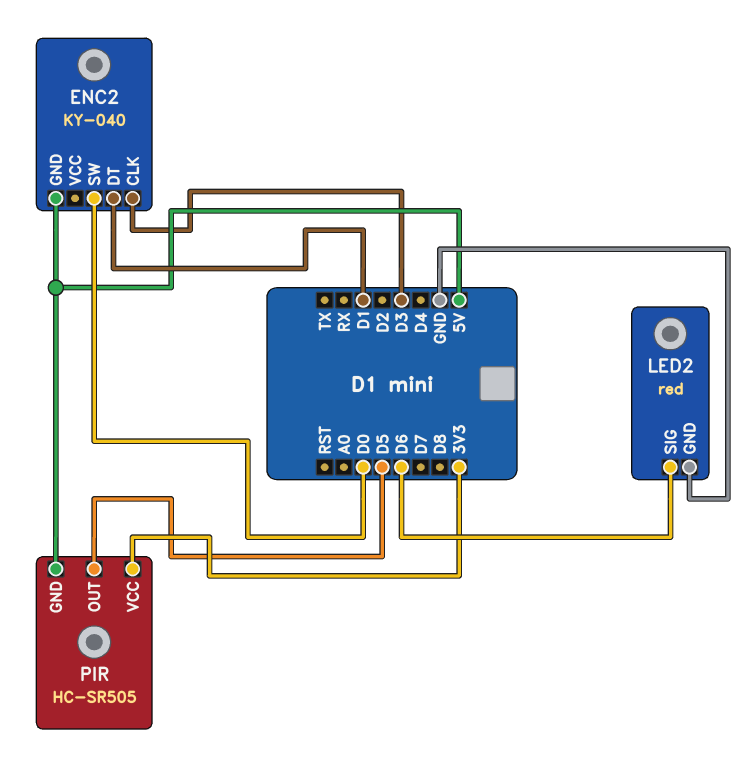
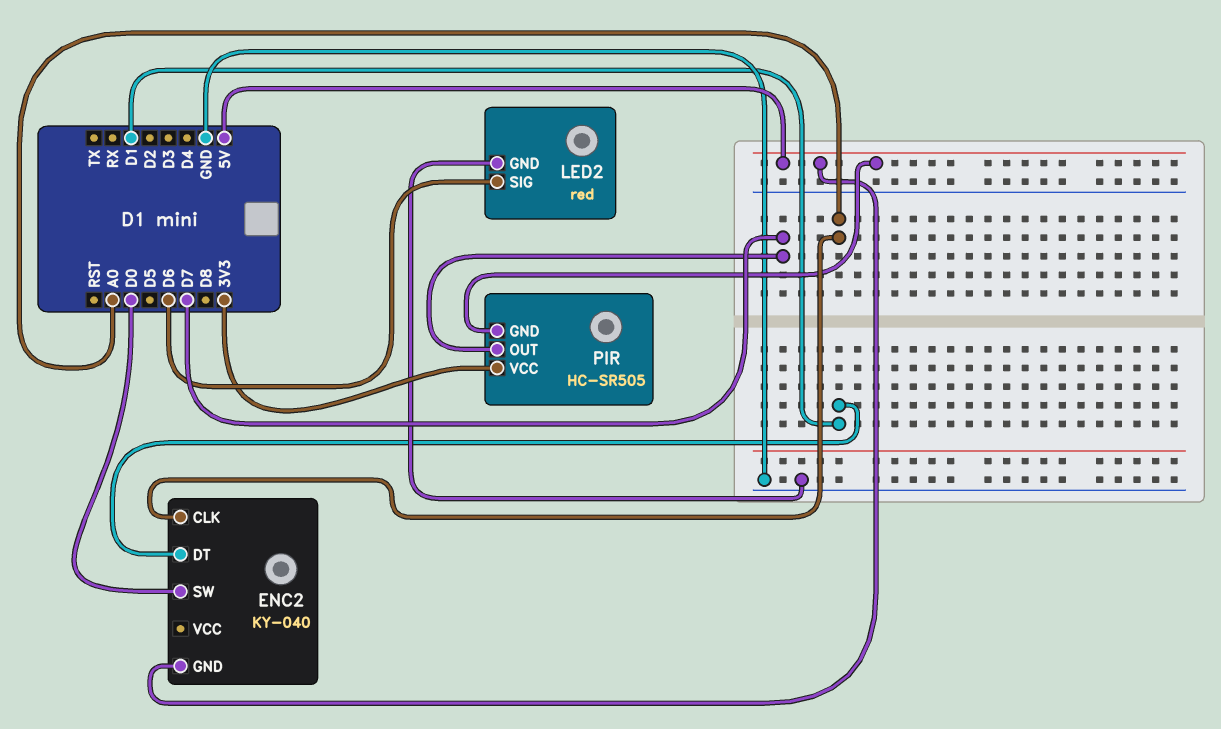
ENC2 pin CLK: D3 -> A0
PIR pin OUT: D5 -> D7

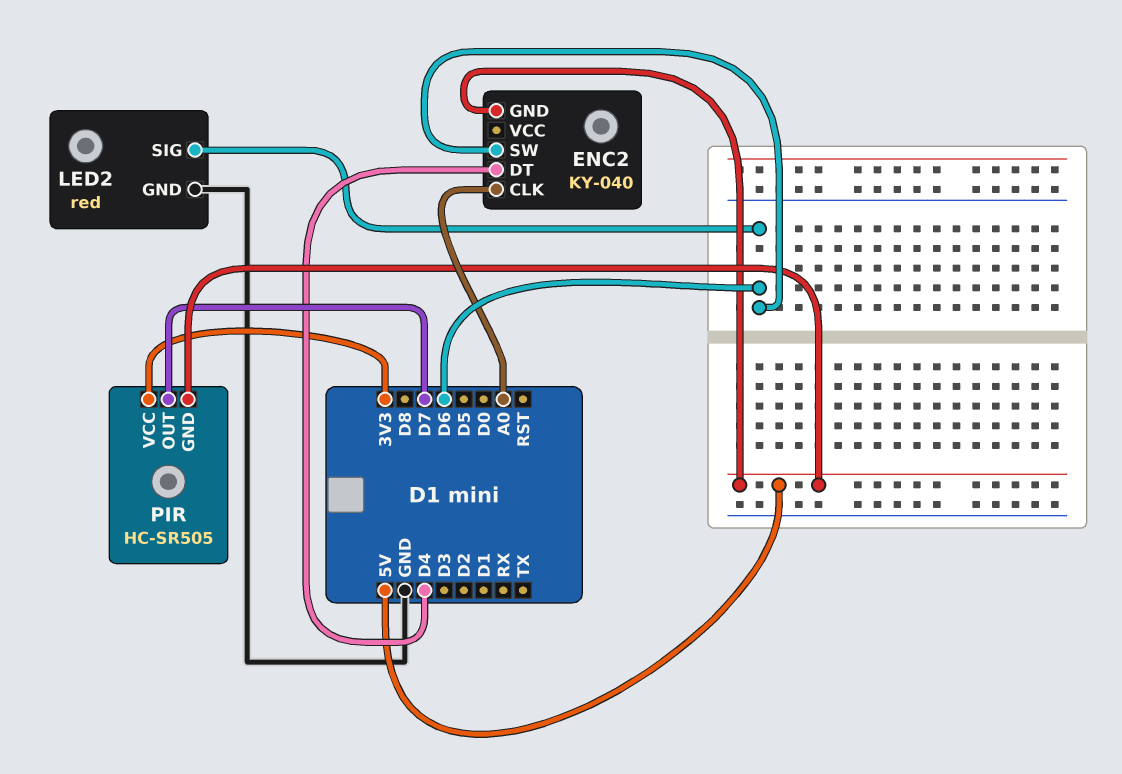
ENC2 pin DT: D1 -> D4
ENC2 pin SW: D0 -> D6

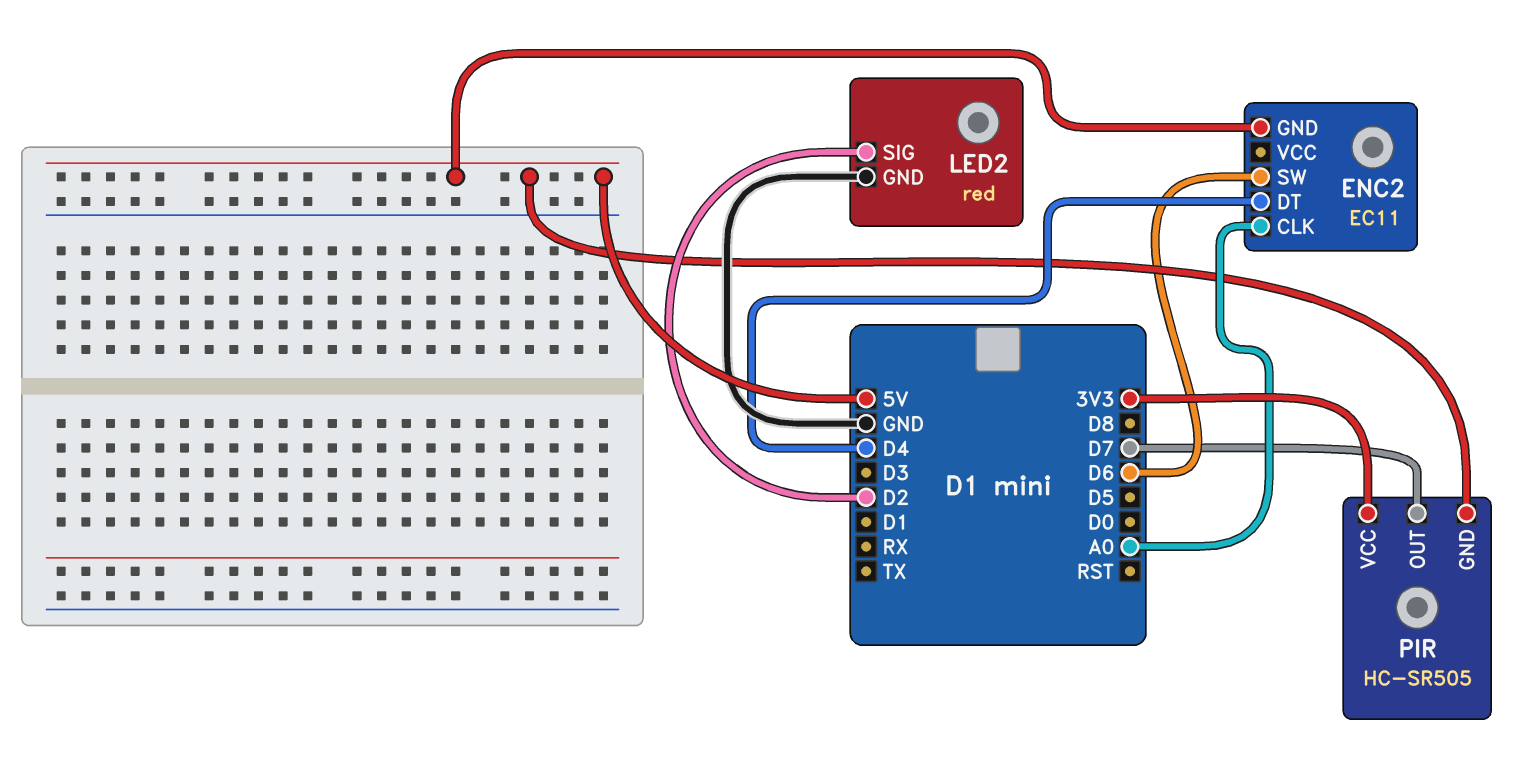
ENC2: KY-040 -> EC11
LED2 pin SIG: D6 -> D2

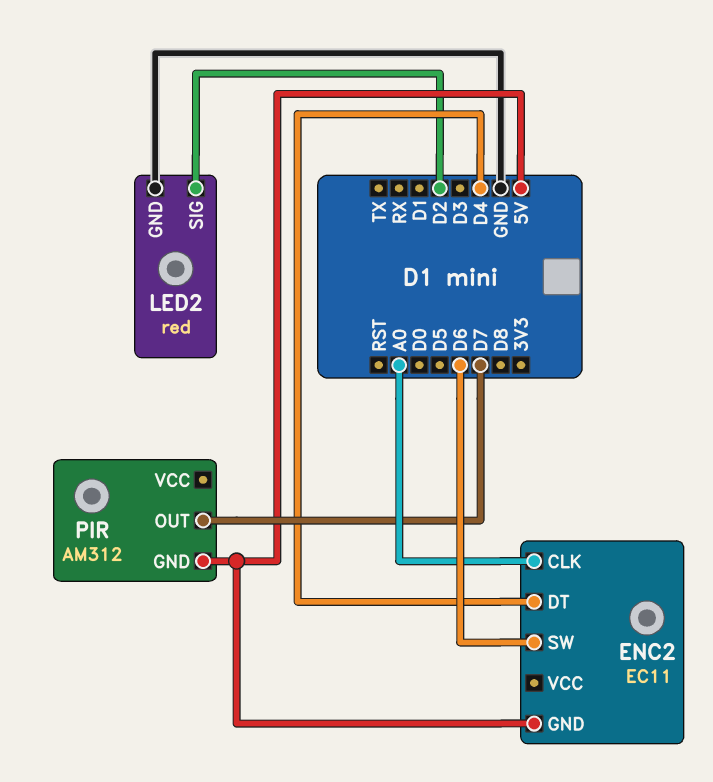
PIR: HC-SR505 -> AM312
PIR pin VCC: 3V3 -> none

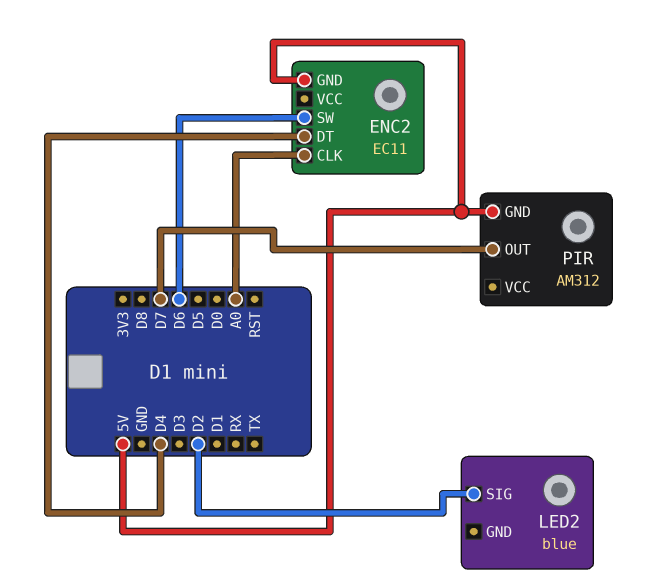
LED2: red -> blue
LED2 pin GND: GND -> none

